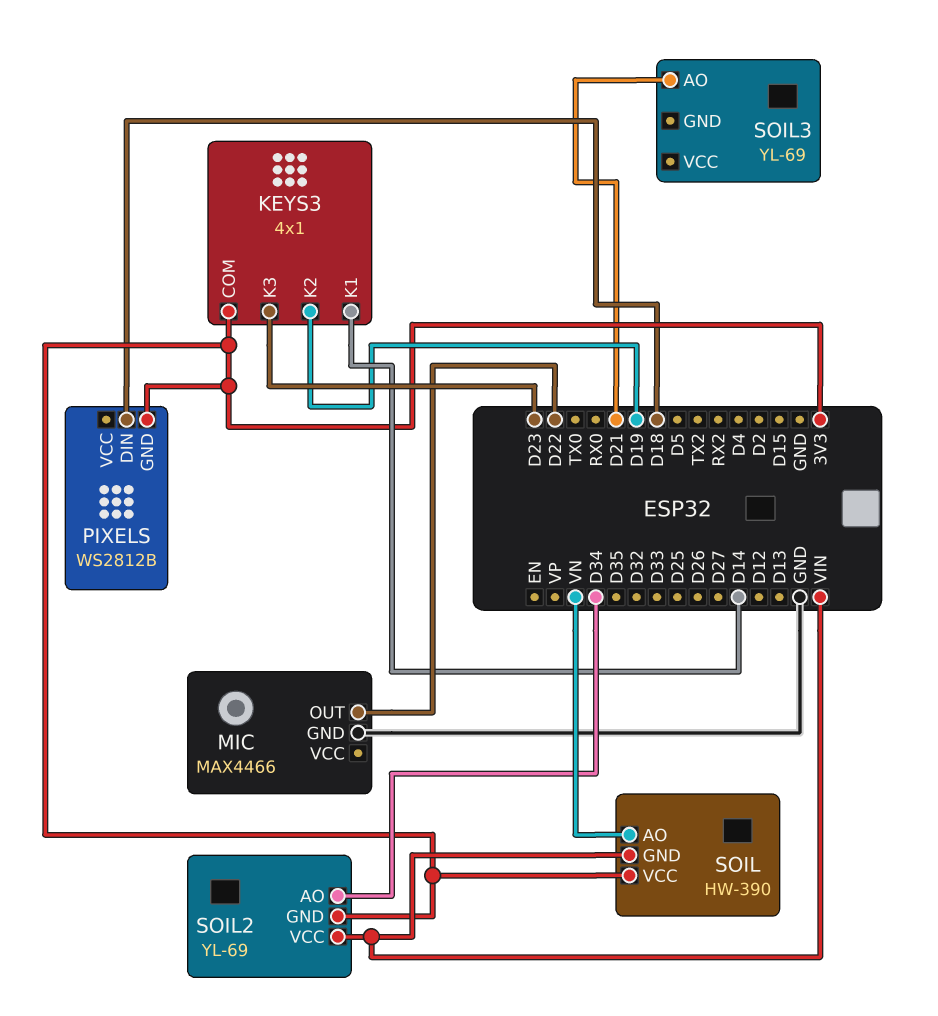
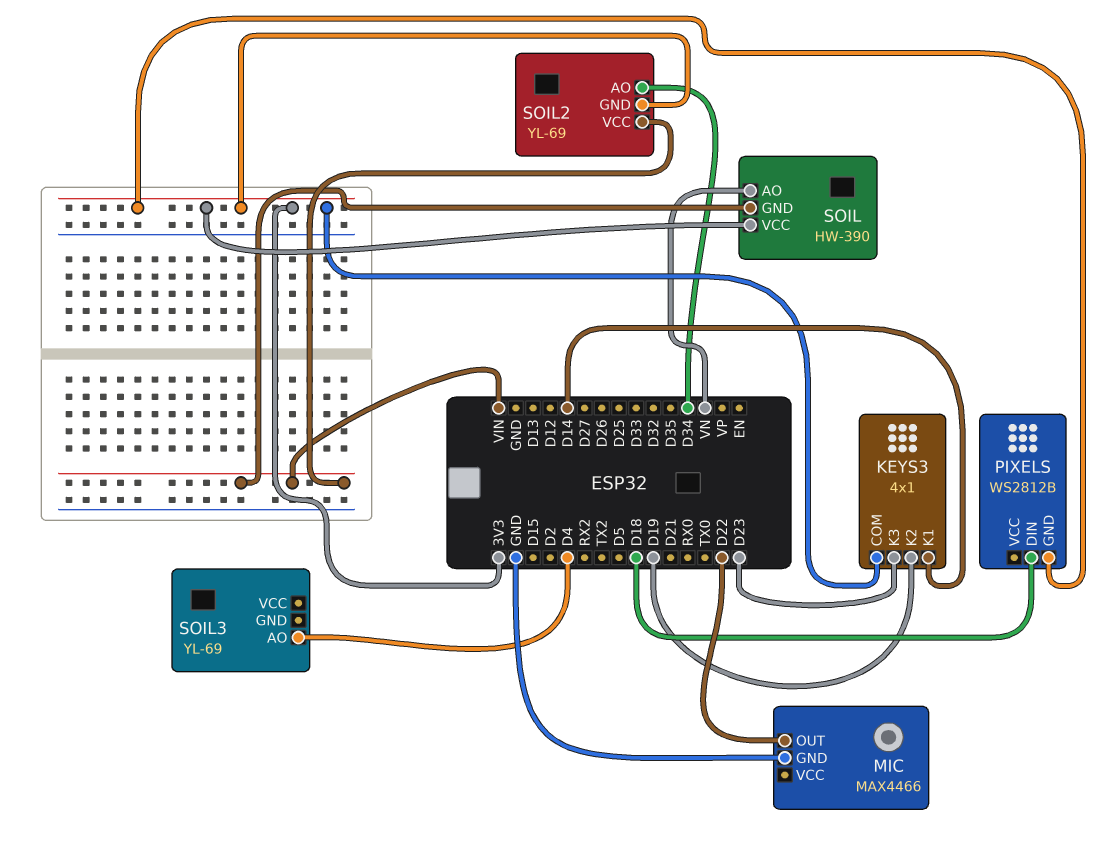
SOIL3 pin AO: D21 -> D4

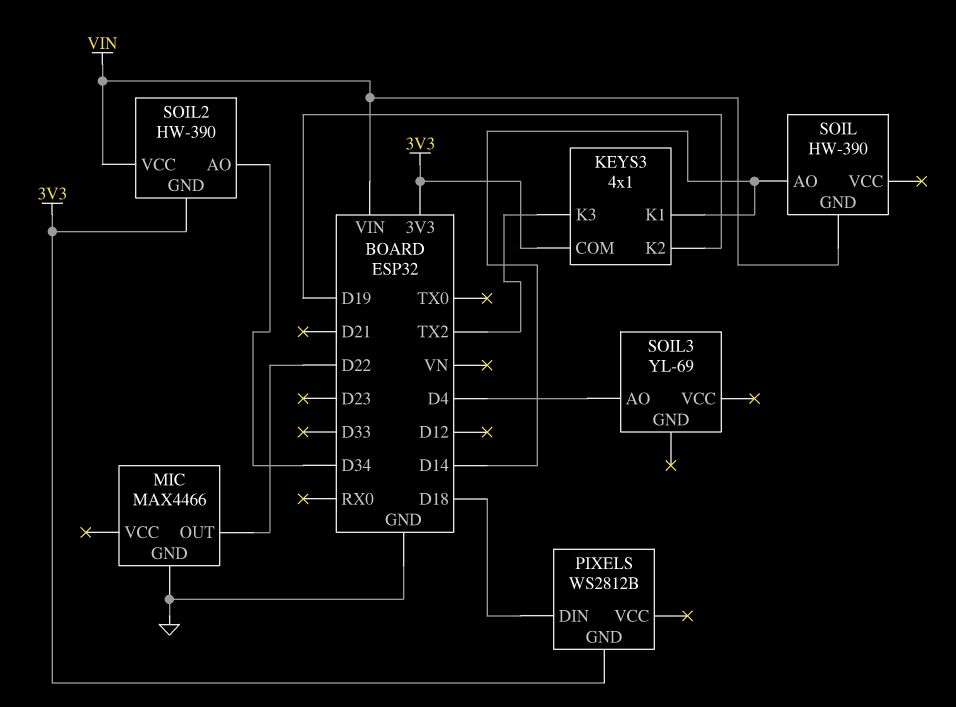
KEYS3 pin K3: D23 -> TX2
SOIL pin AO: VN -> D14
SOIL pin VCC: 3V3 -> none
SOIL2: YL-69 -> HW-390

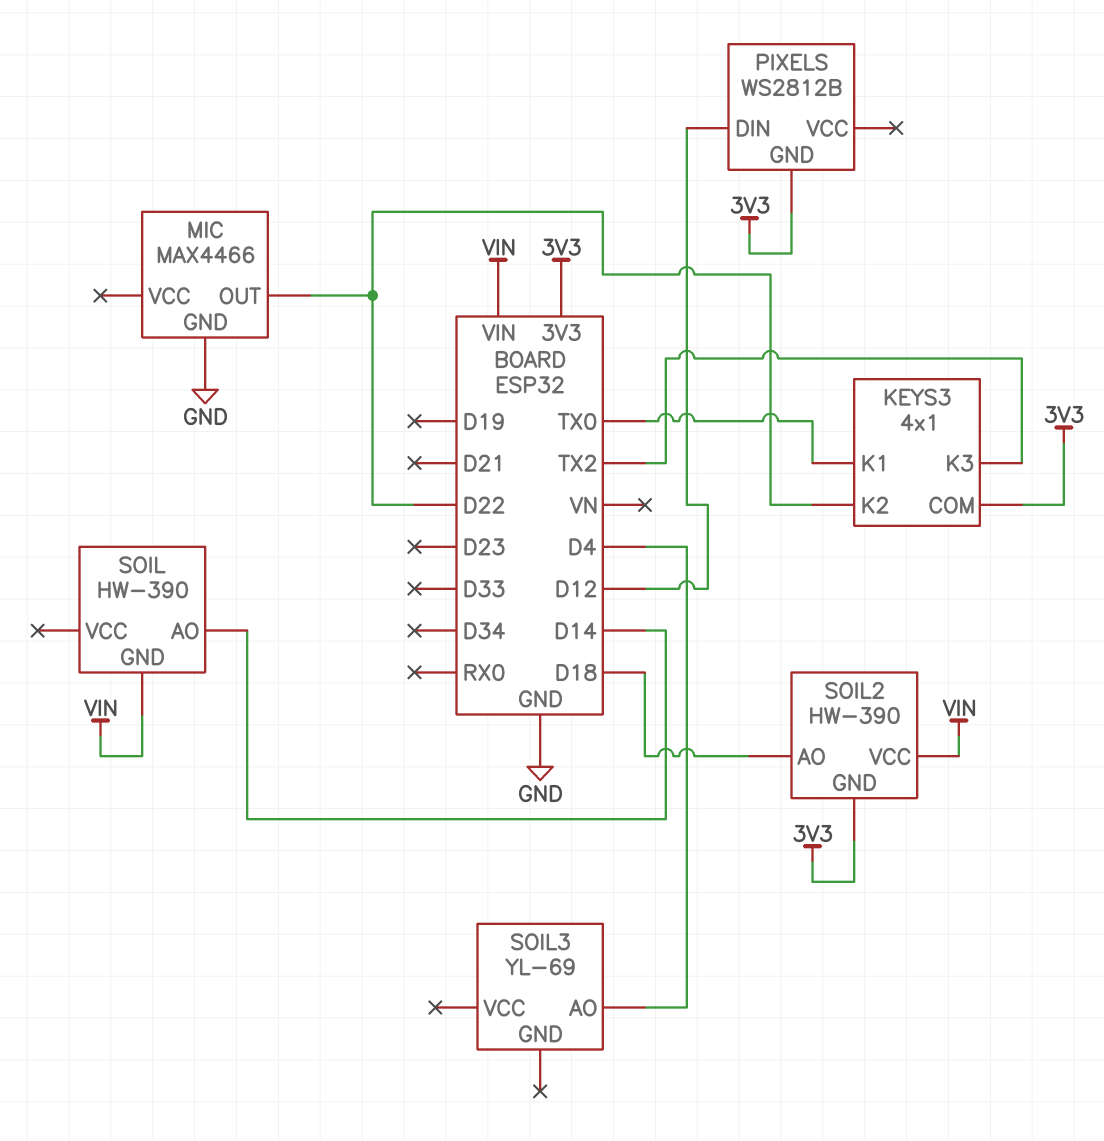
KEYS3 pin K1: D14 -> TX0
KEYS3 pin K2: D19 -> D22
PIXELS pin DIN: D18 -> D12
SOIL2 pin AO: D34 -> D18

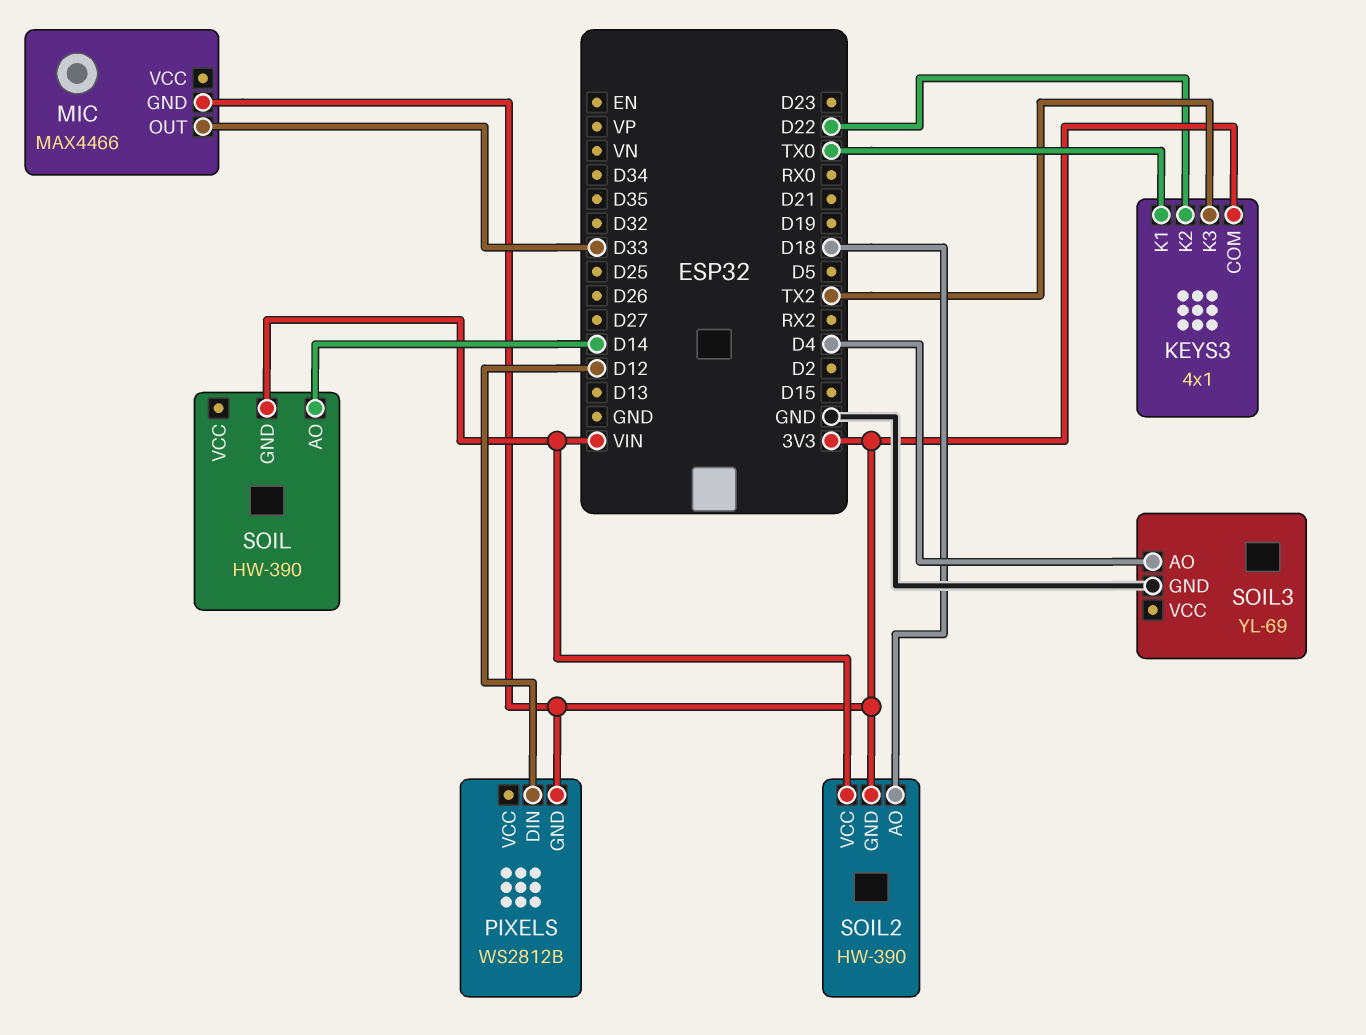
MIC pin GND: GND -> 3V3
MIC pin OUT: D22 -> D33
SOIL3 pin GND: none -> GND

